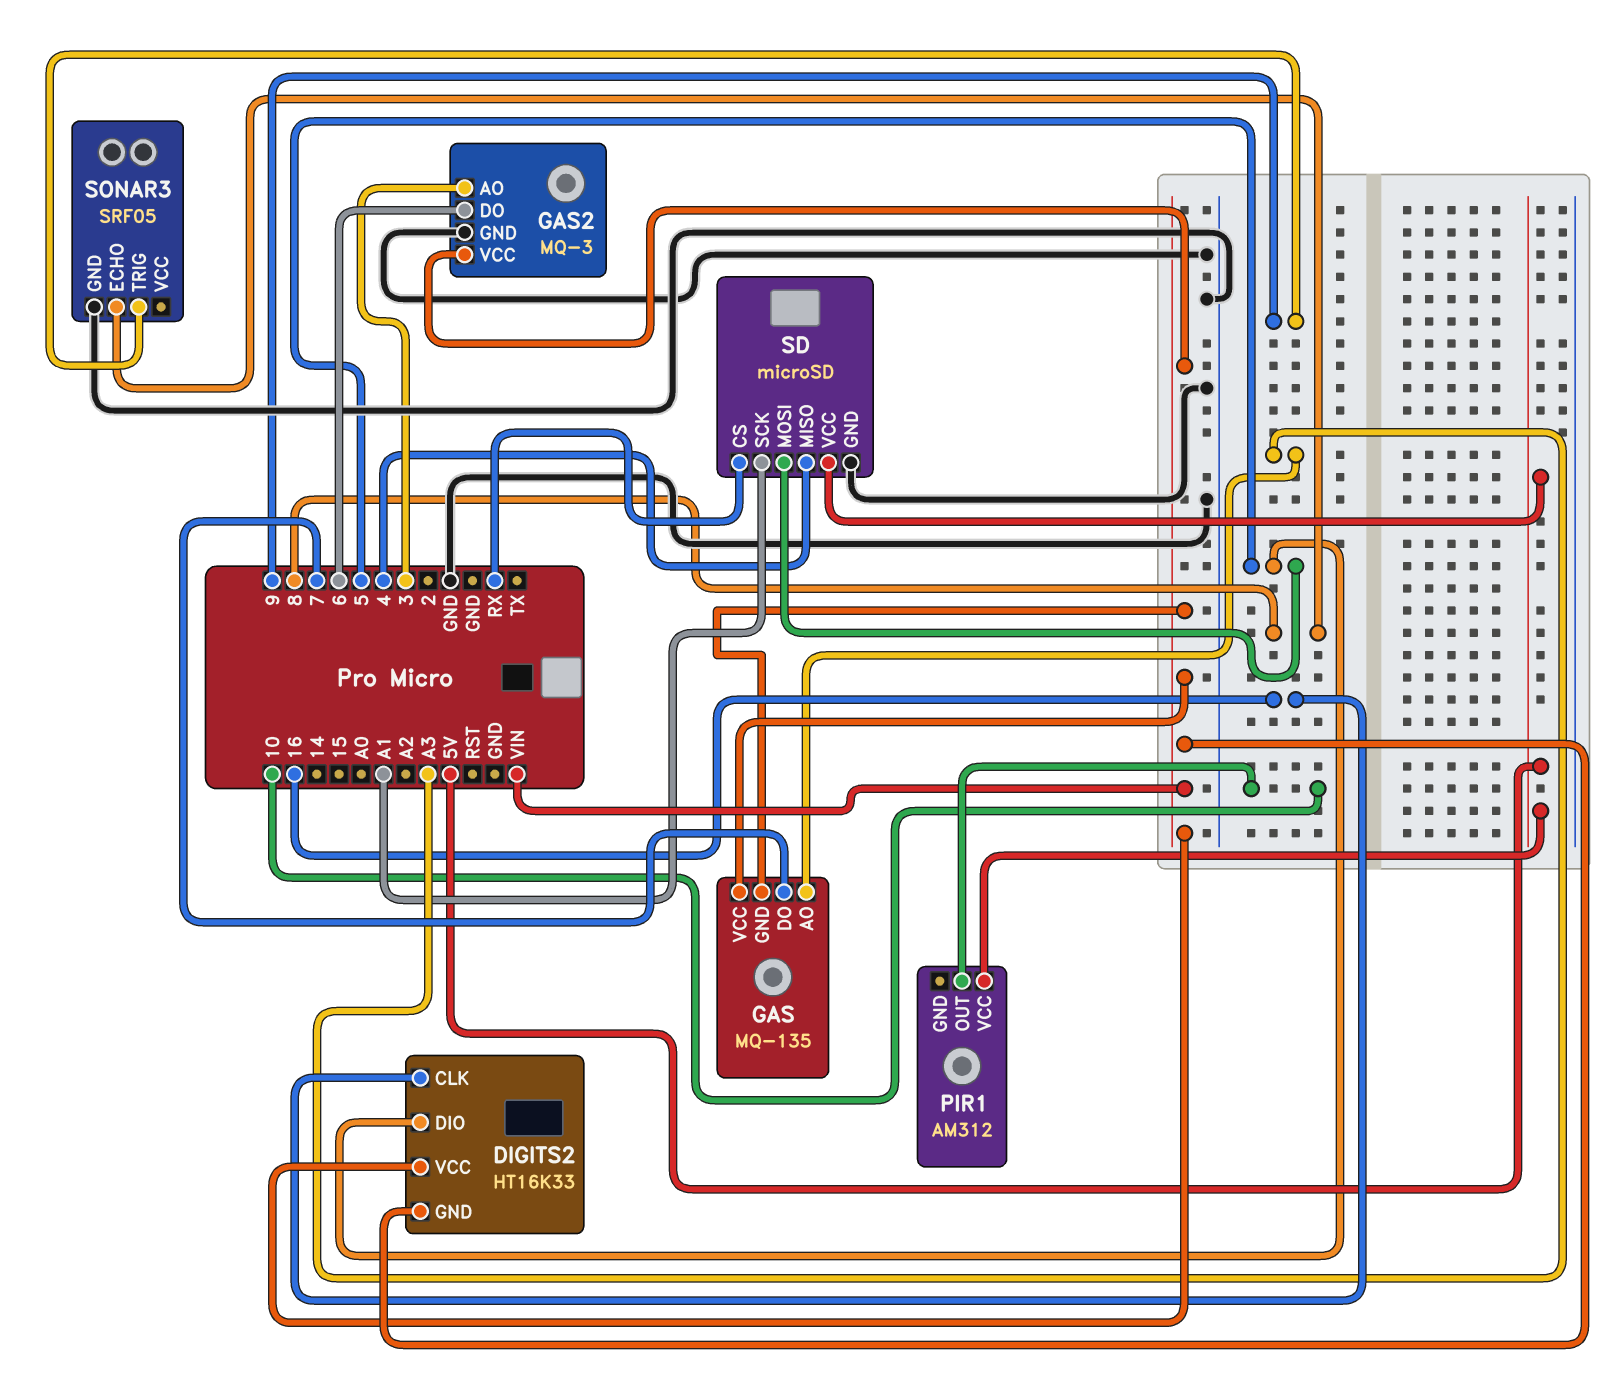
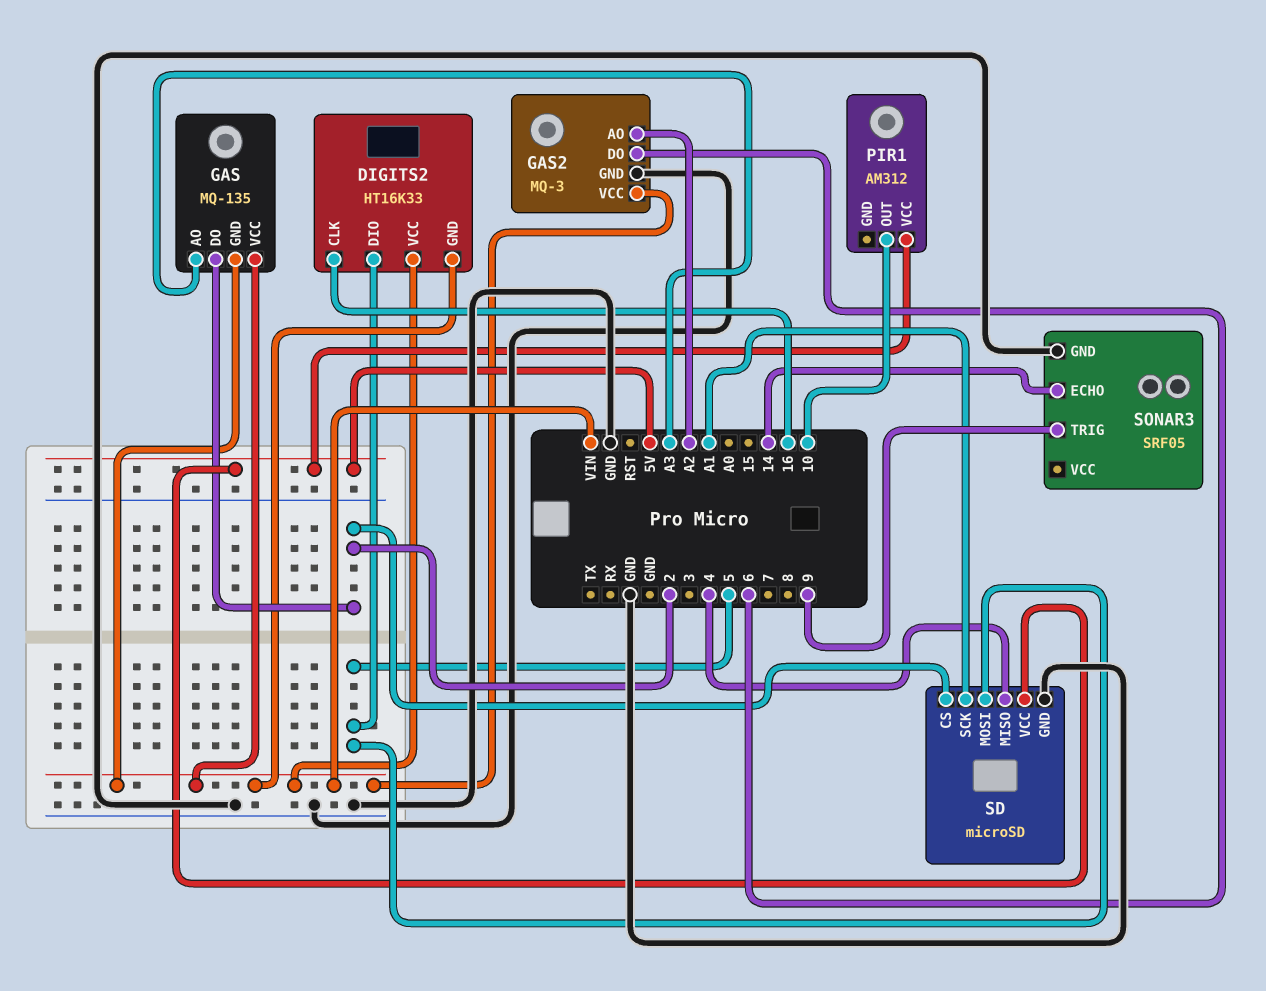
GAS pin DO: 7 -> 2
GAS2 pin AO: 3 -> A2
SD pin CS: RX -> 2
SONAR3 pin ECHO: 8 -> 14

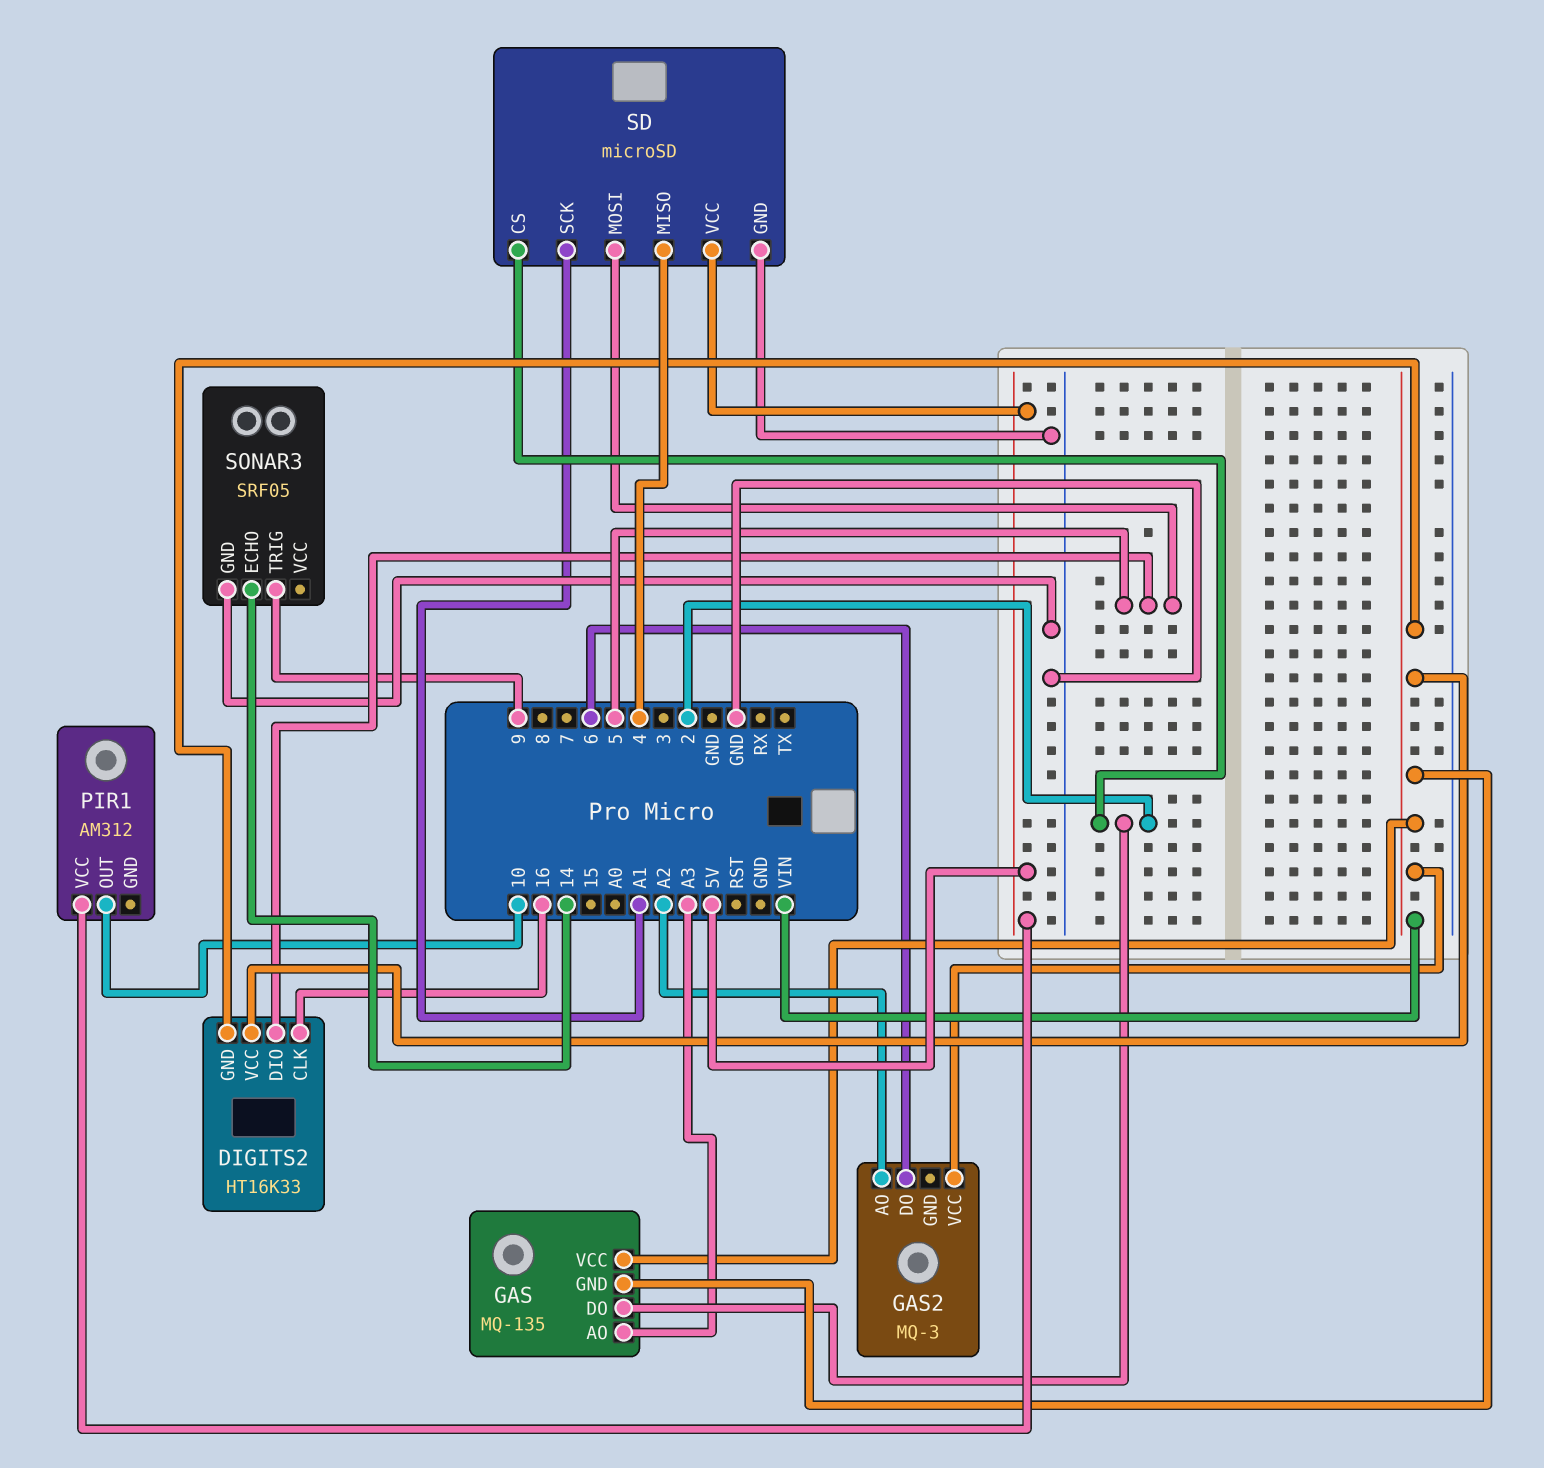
GAS2 pin GND: GND -> none

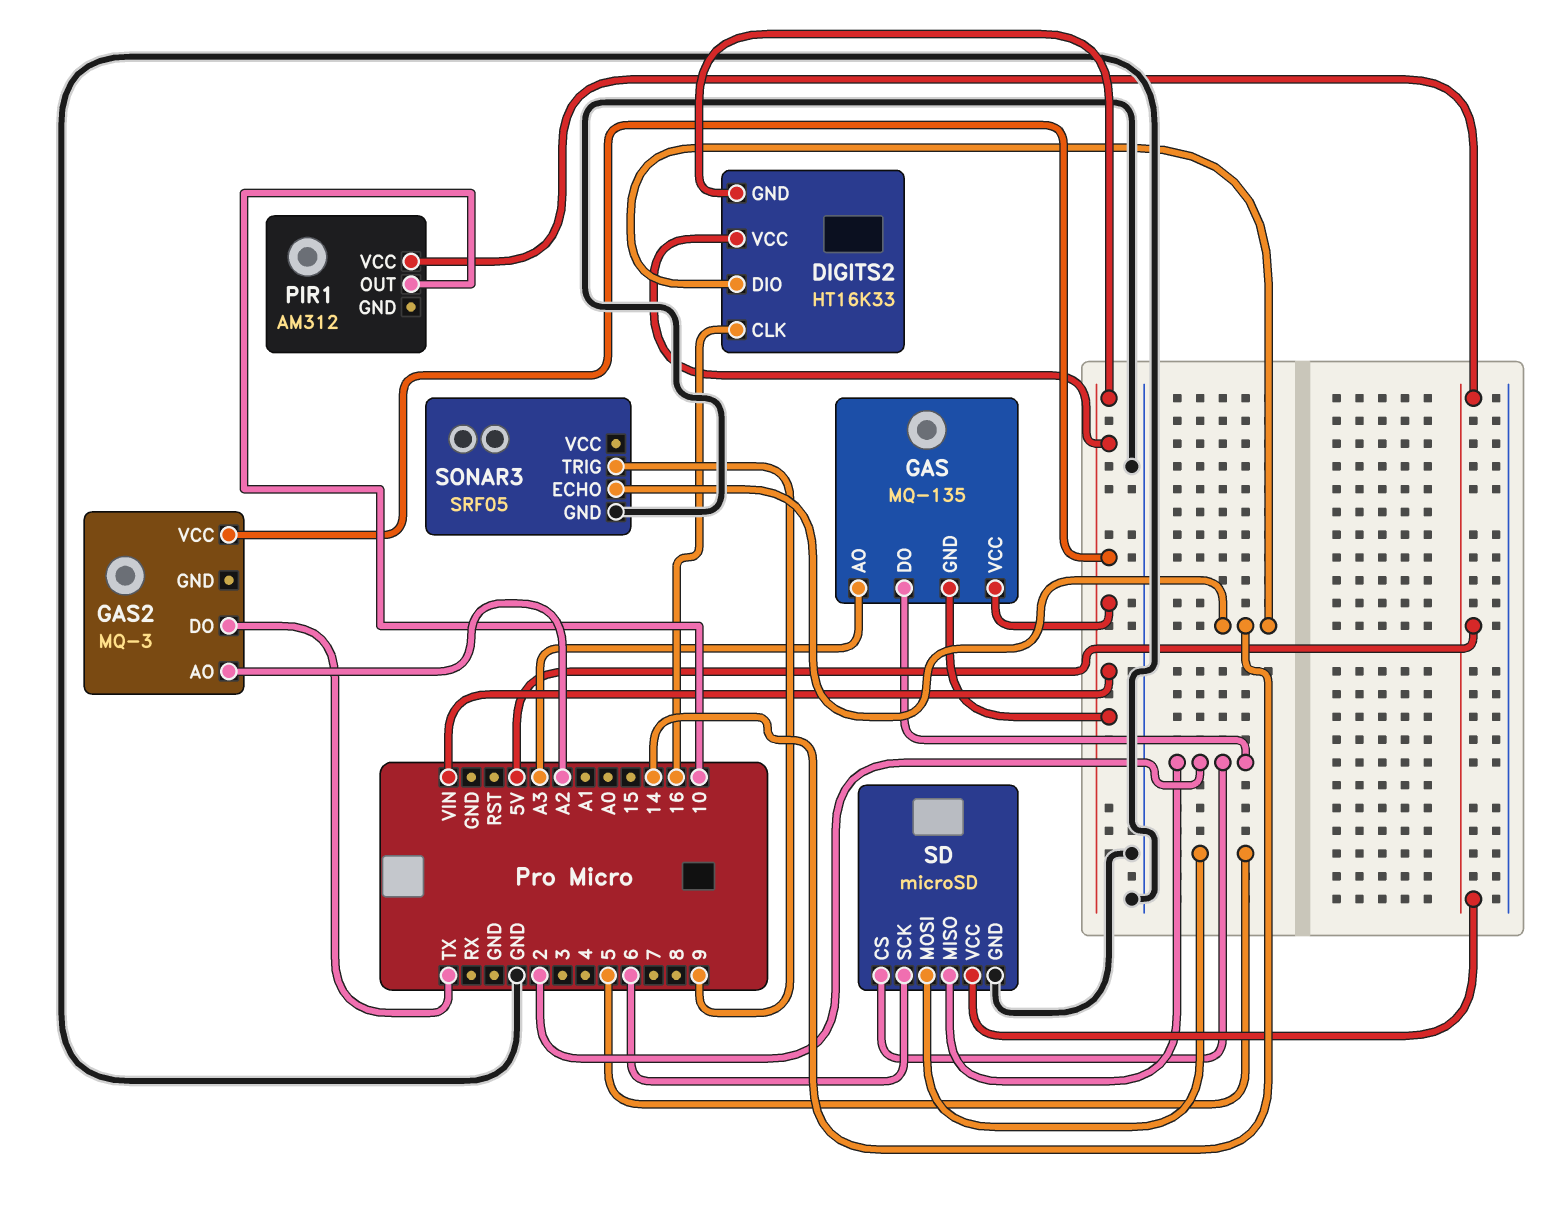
DIGITS2 pin DIO: 5 -> 14
GAS2 pin DO: 6 -> TX
SD pin MISO: 4 -> 2
SD pin SCK: A1 -> 6

